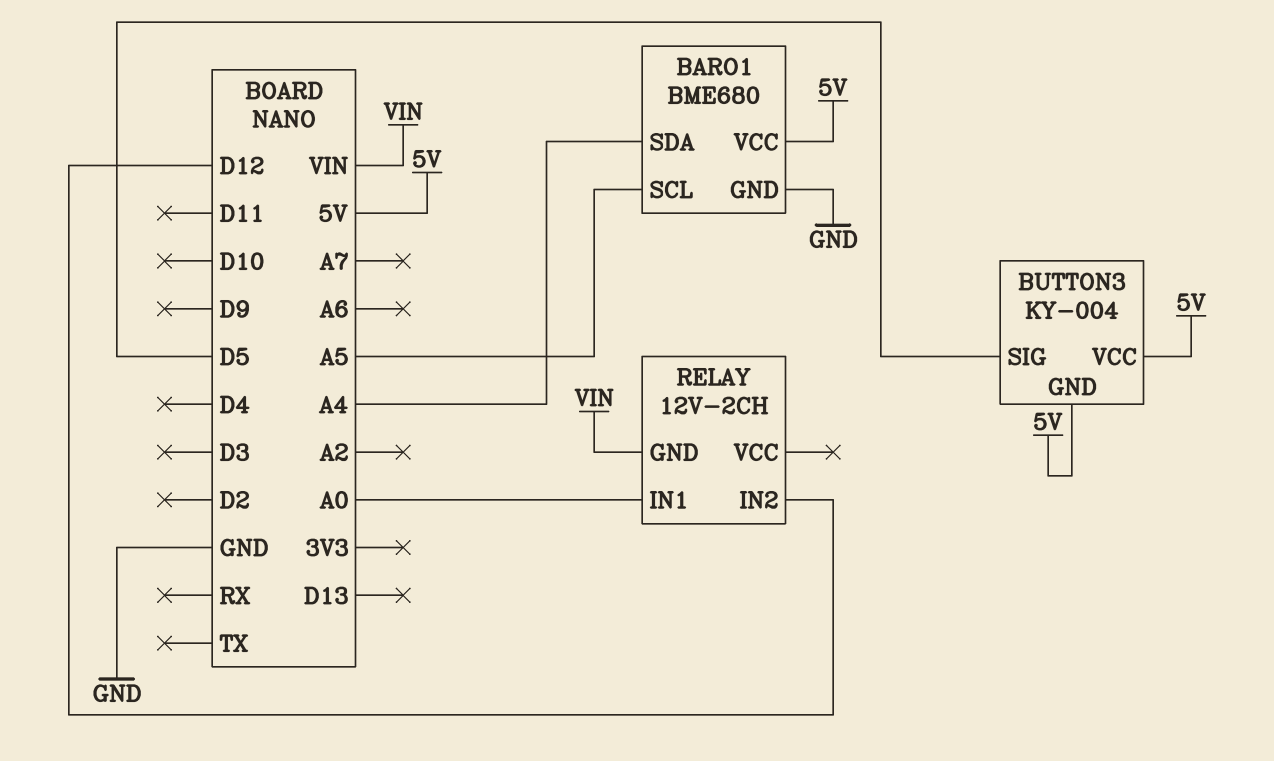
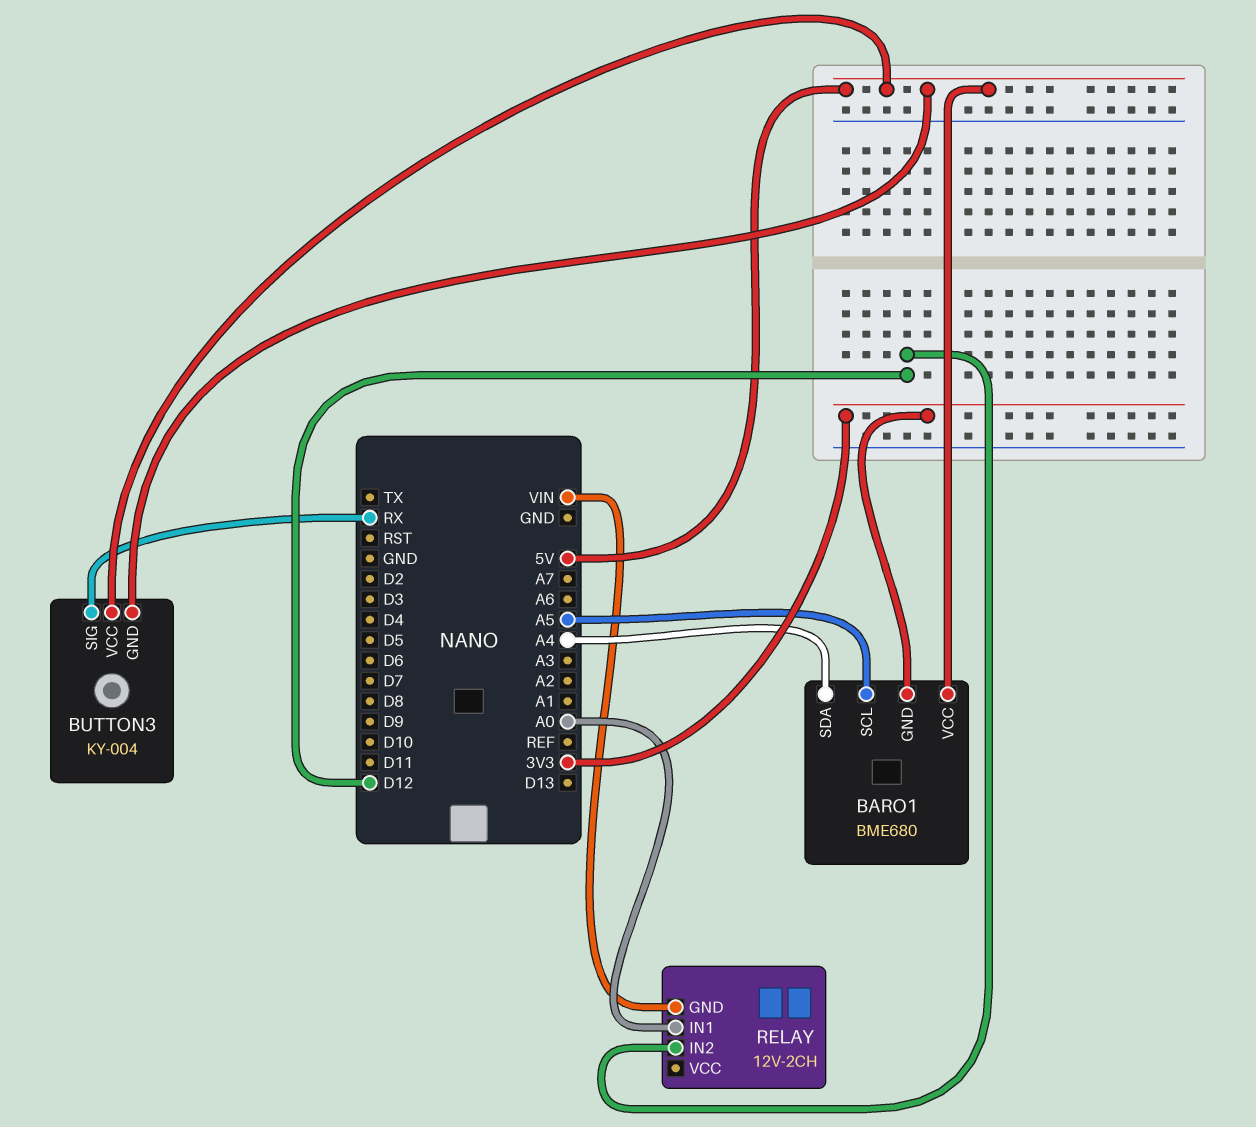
BARO1 pin GND: GND -> 3V3
BUTTON3 pin SIG: D5 -> RX

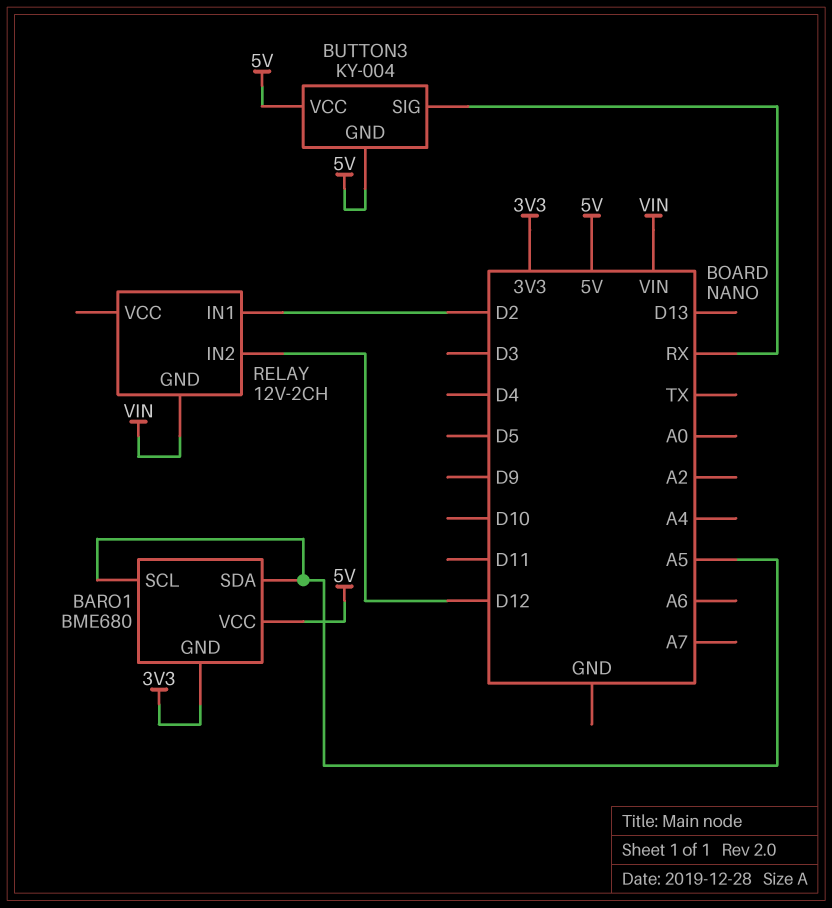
BARO1 pin SDA: A4 -> A5
RELAY pin IN1: A0 -> D2

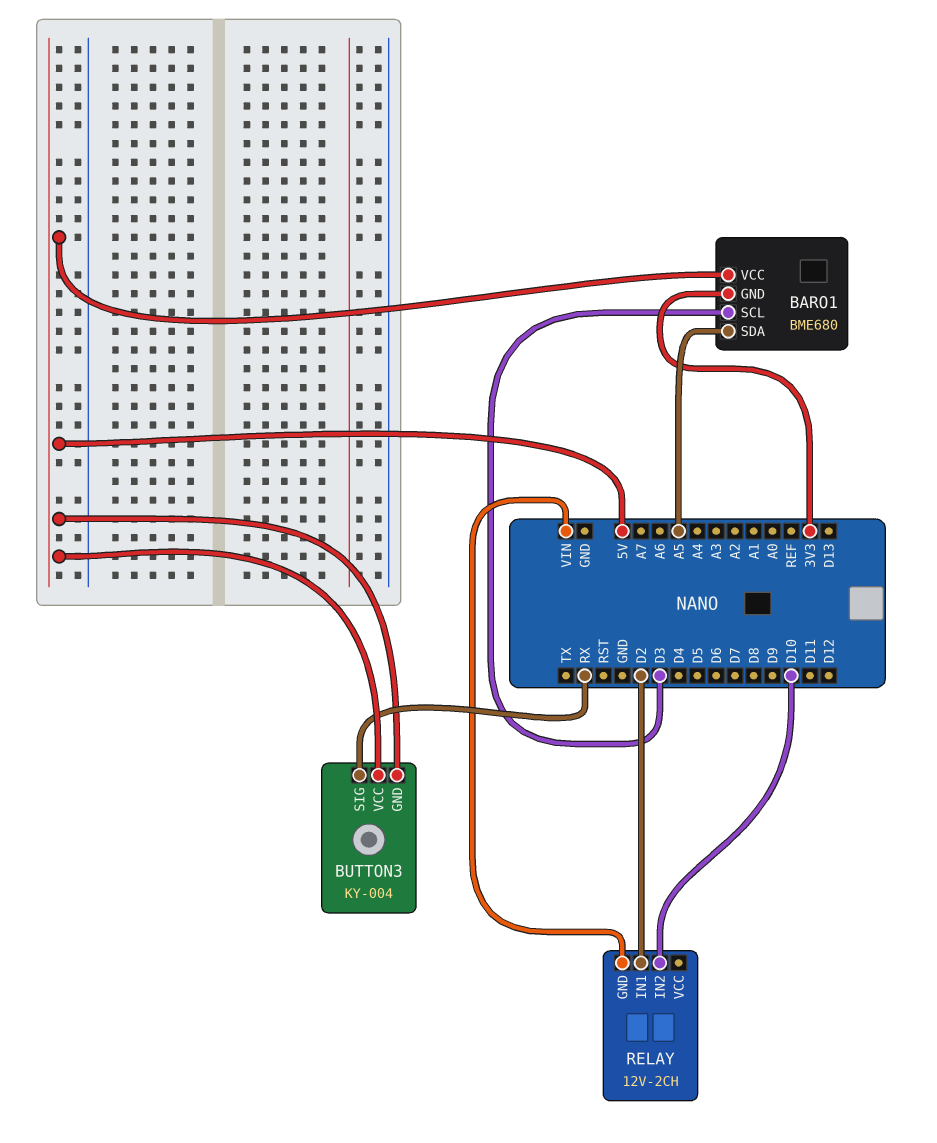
BARO1 pin SCL: A5 -> D3
RELAY pin IN2: D12 -> D10

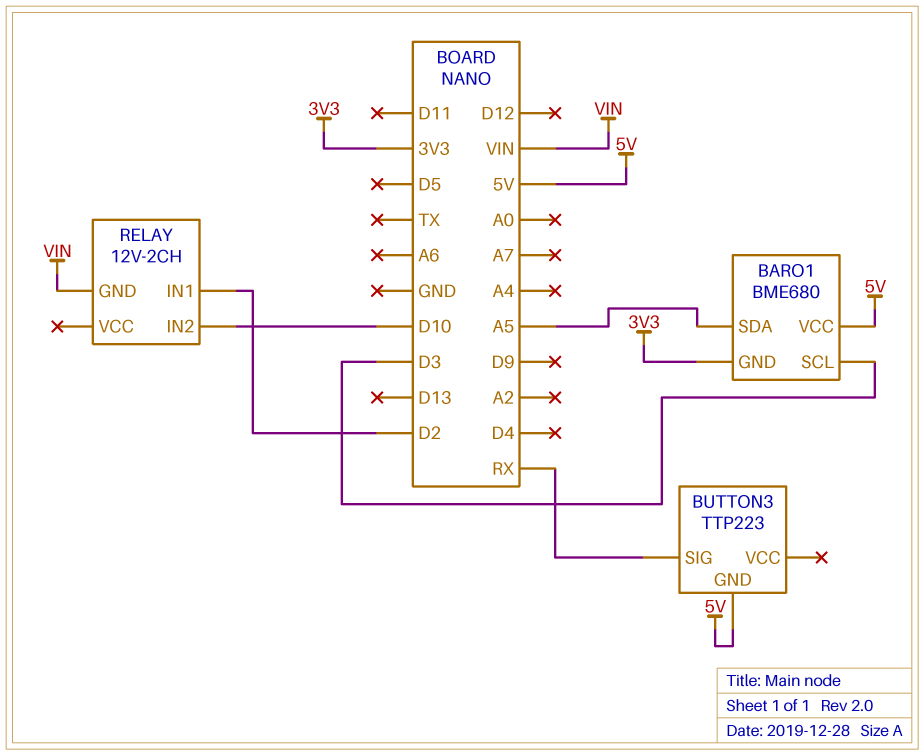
BUTTON3: KY-004 -> TTP223
BUTTON3 pin VCC: 5V -> none

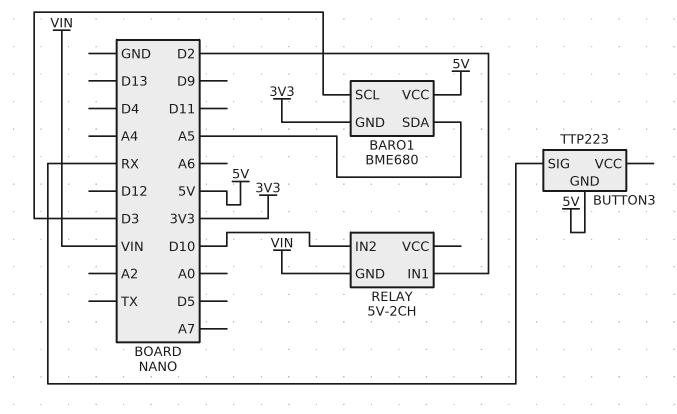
RELAY: 12V-2CH -> 5V-2CH

